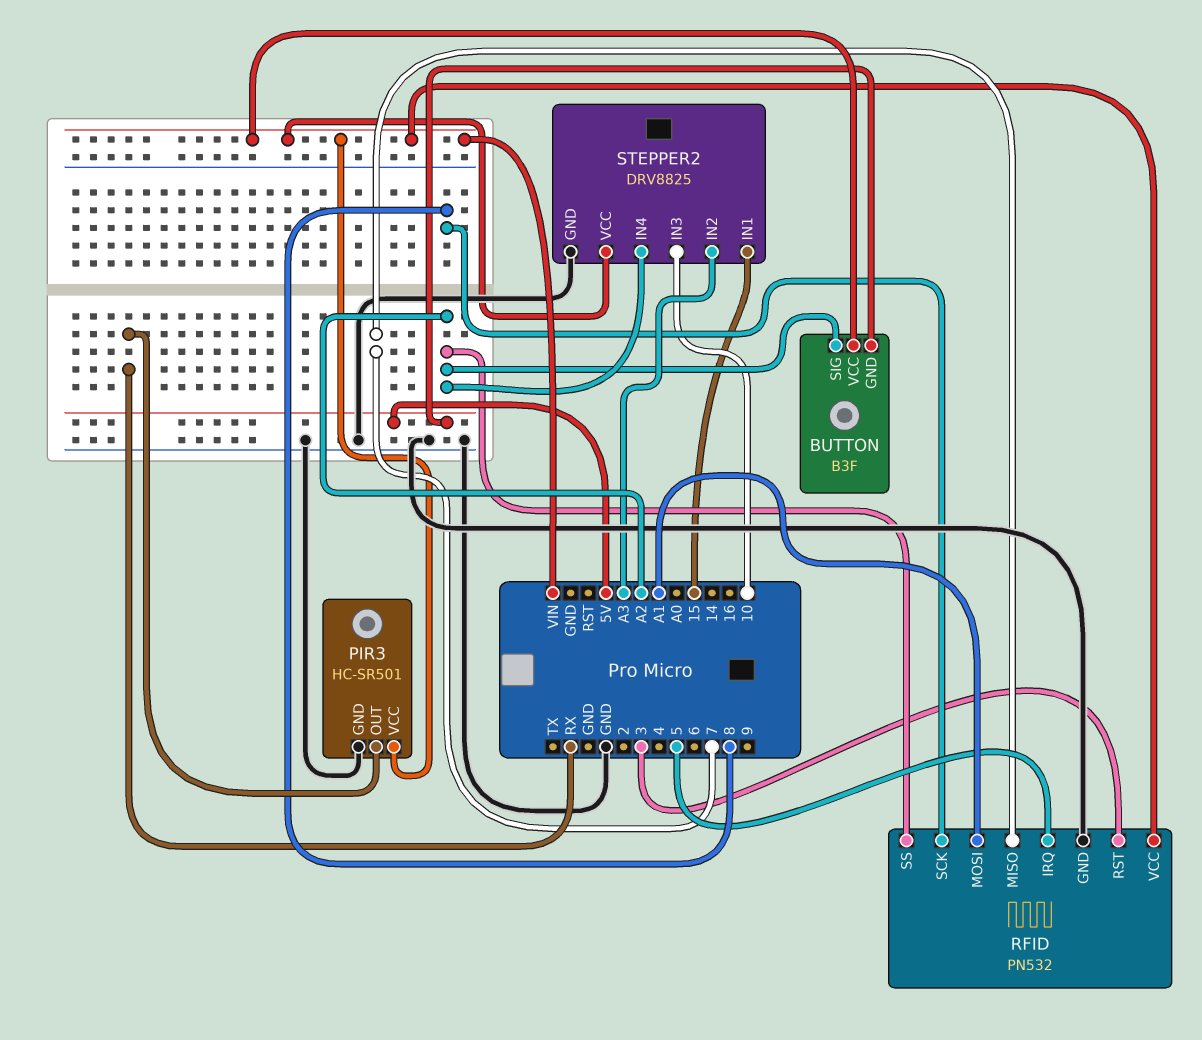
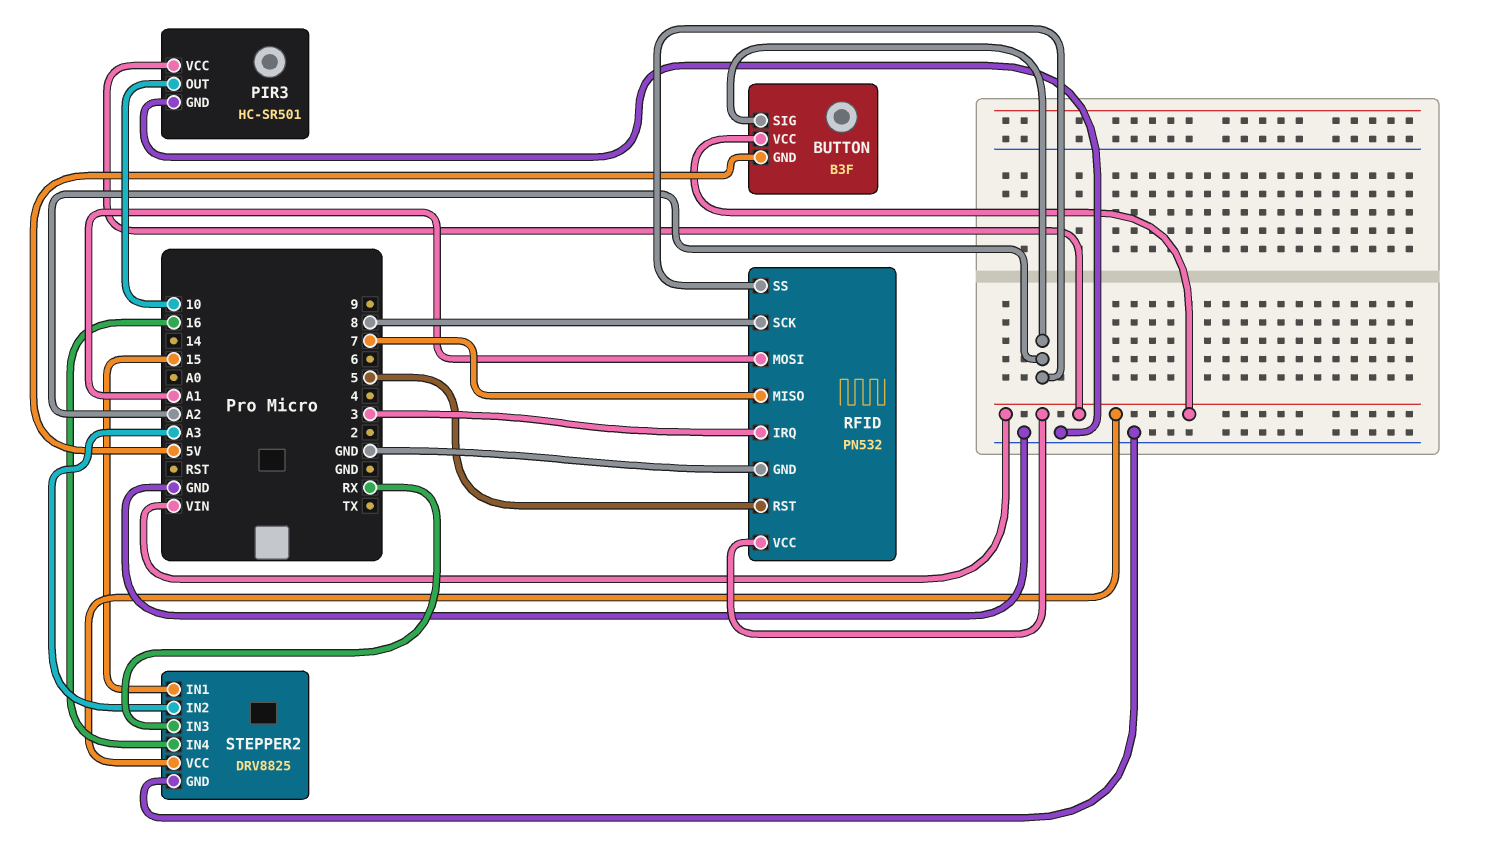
PIR3 pin OUT: RX -> 10
RFID pin IRQ: 5 -> 3
RFID pin RST: 3 -> 5
STEPPER2 pin IN3: 10 -> RX
STEPPER2 pin IN4: A2 -> 16

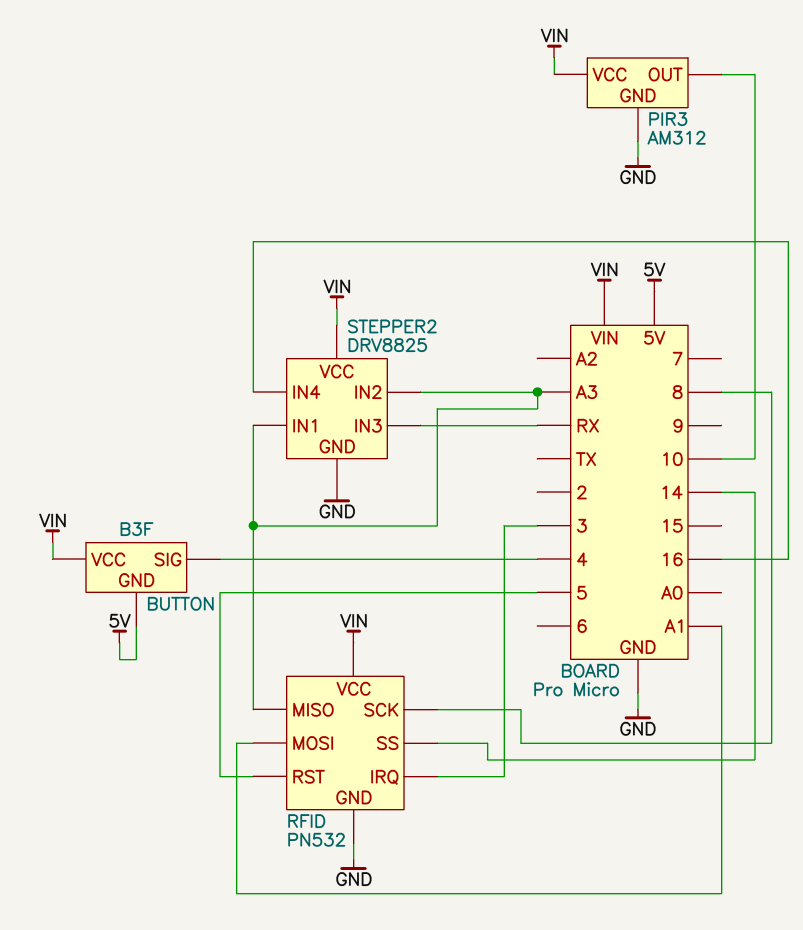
BUTTON pin SIG: A2 -> 4
PIR3: HC-SR501 -> AM312
RFID pin MISO: 7 -> A3
RFID pin SS: A2 -> 14
STEPPER2 pin IN1: 15 -> A3

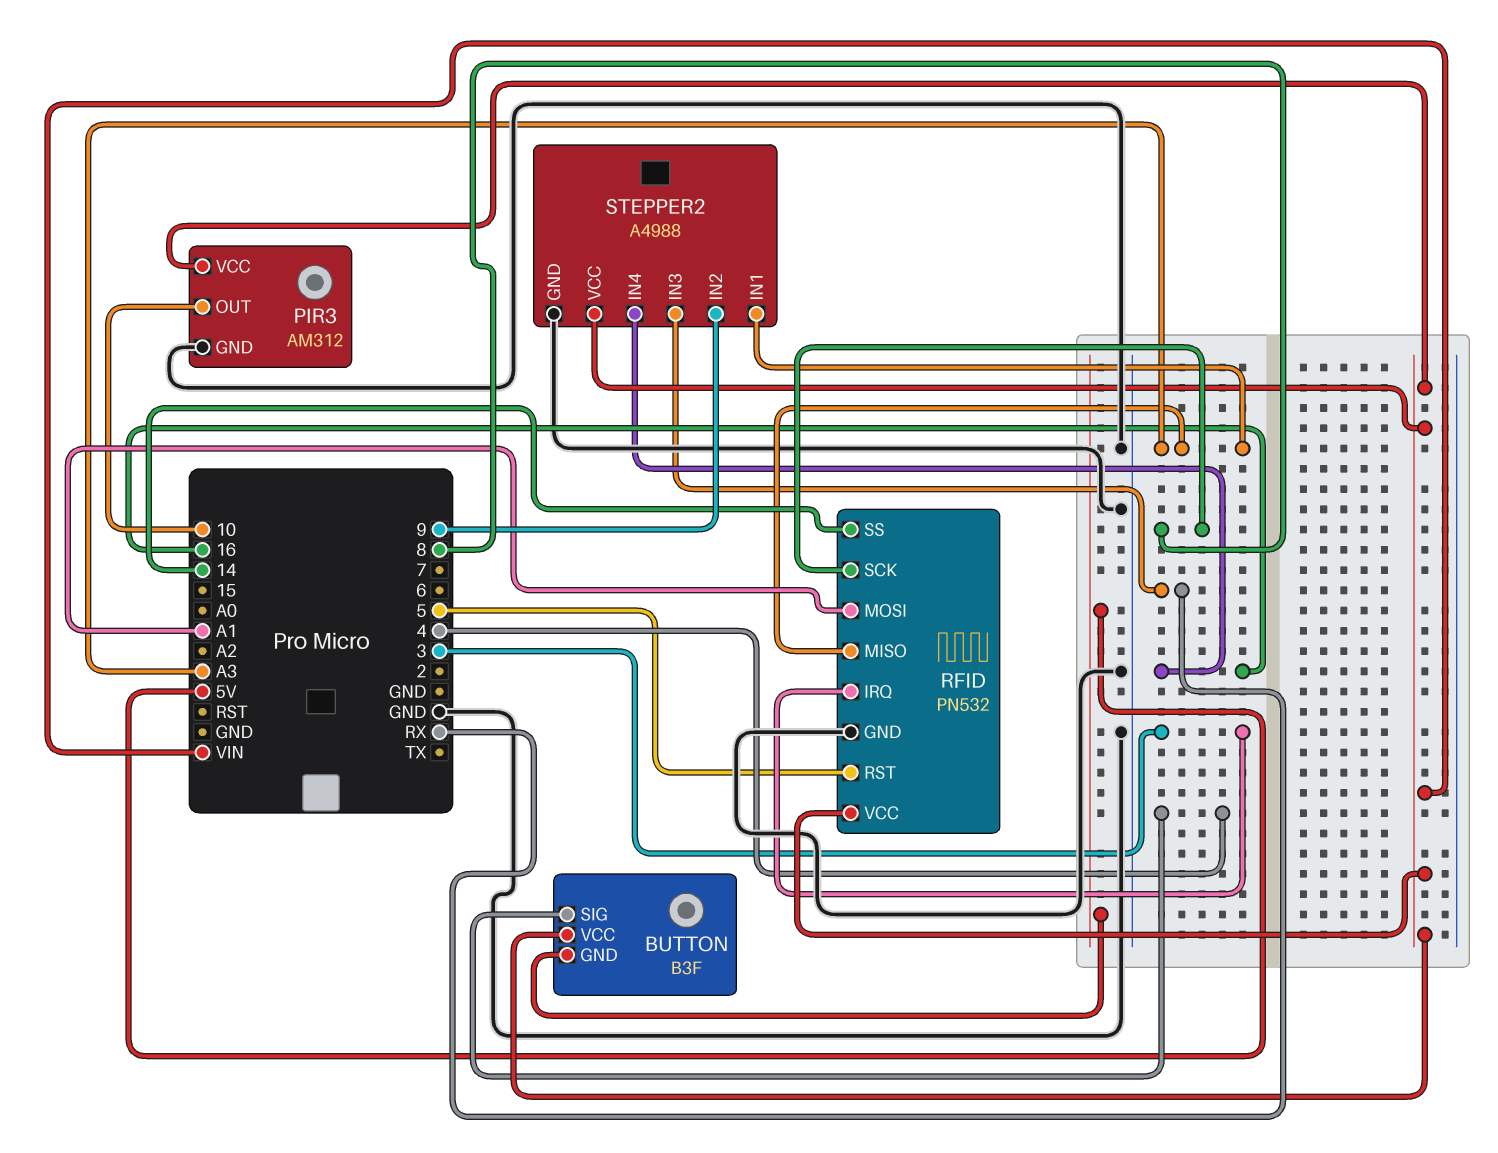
STEPPER2: DRV8825 -> A4988
STEPPER2 pin IN2: A3 -> 9

